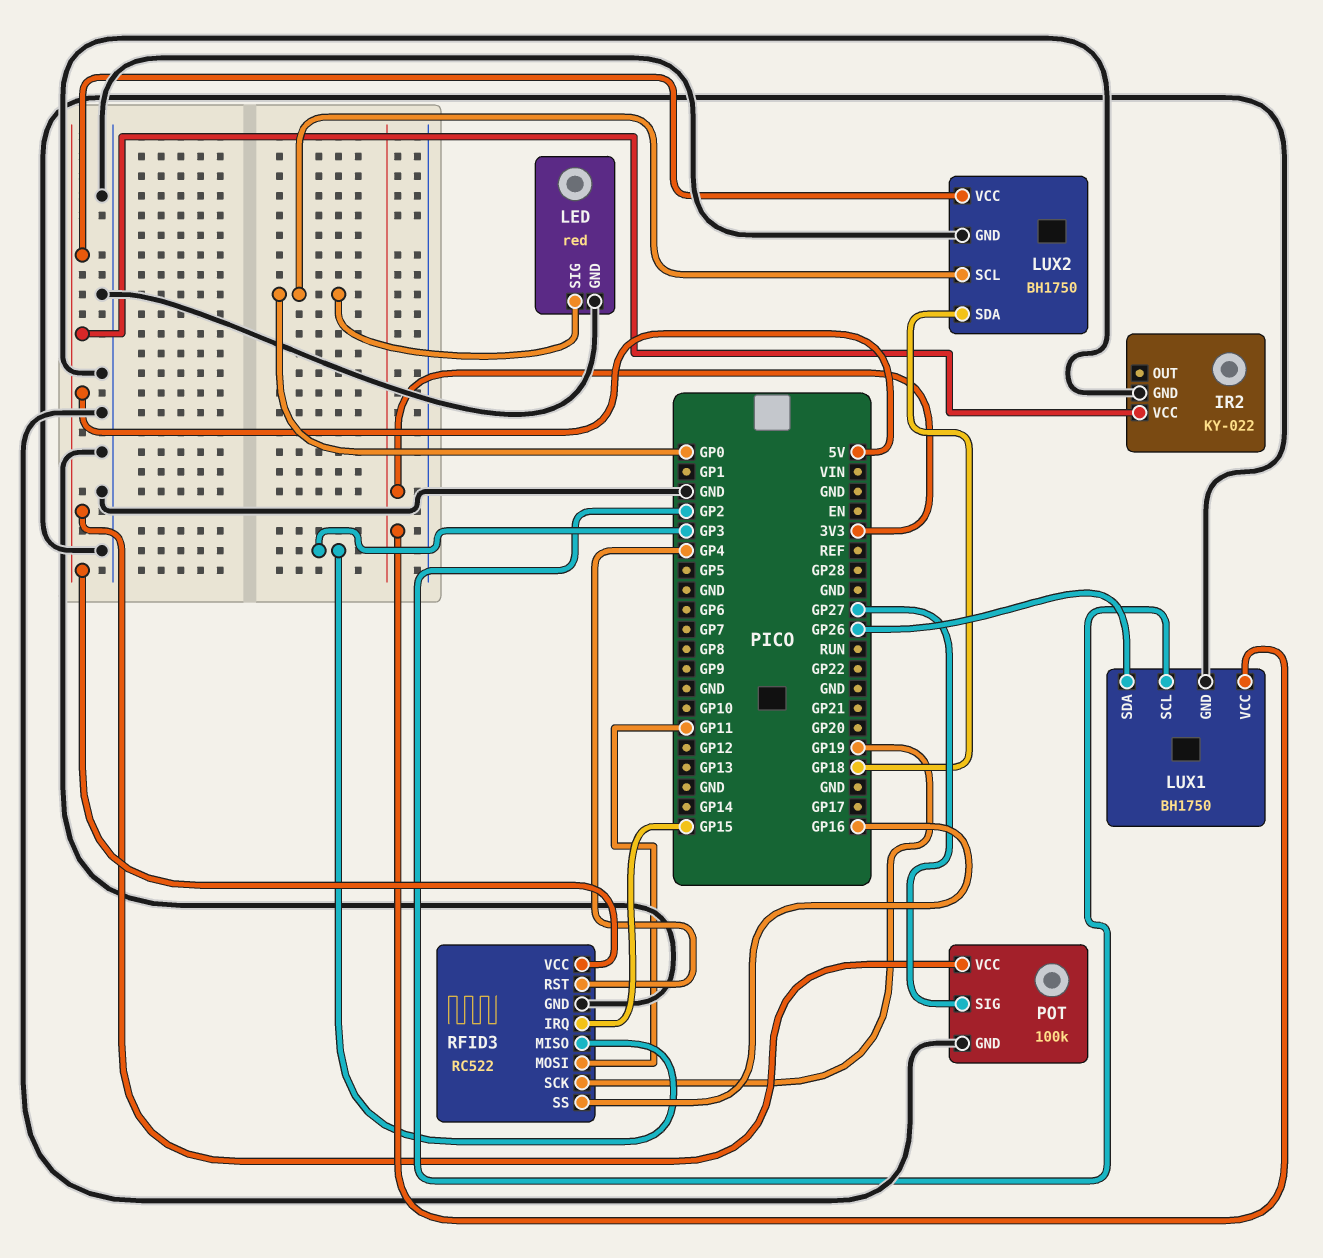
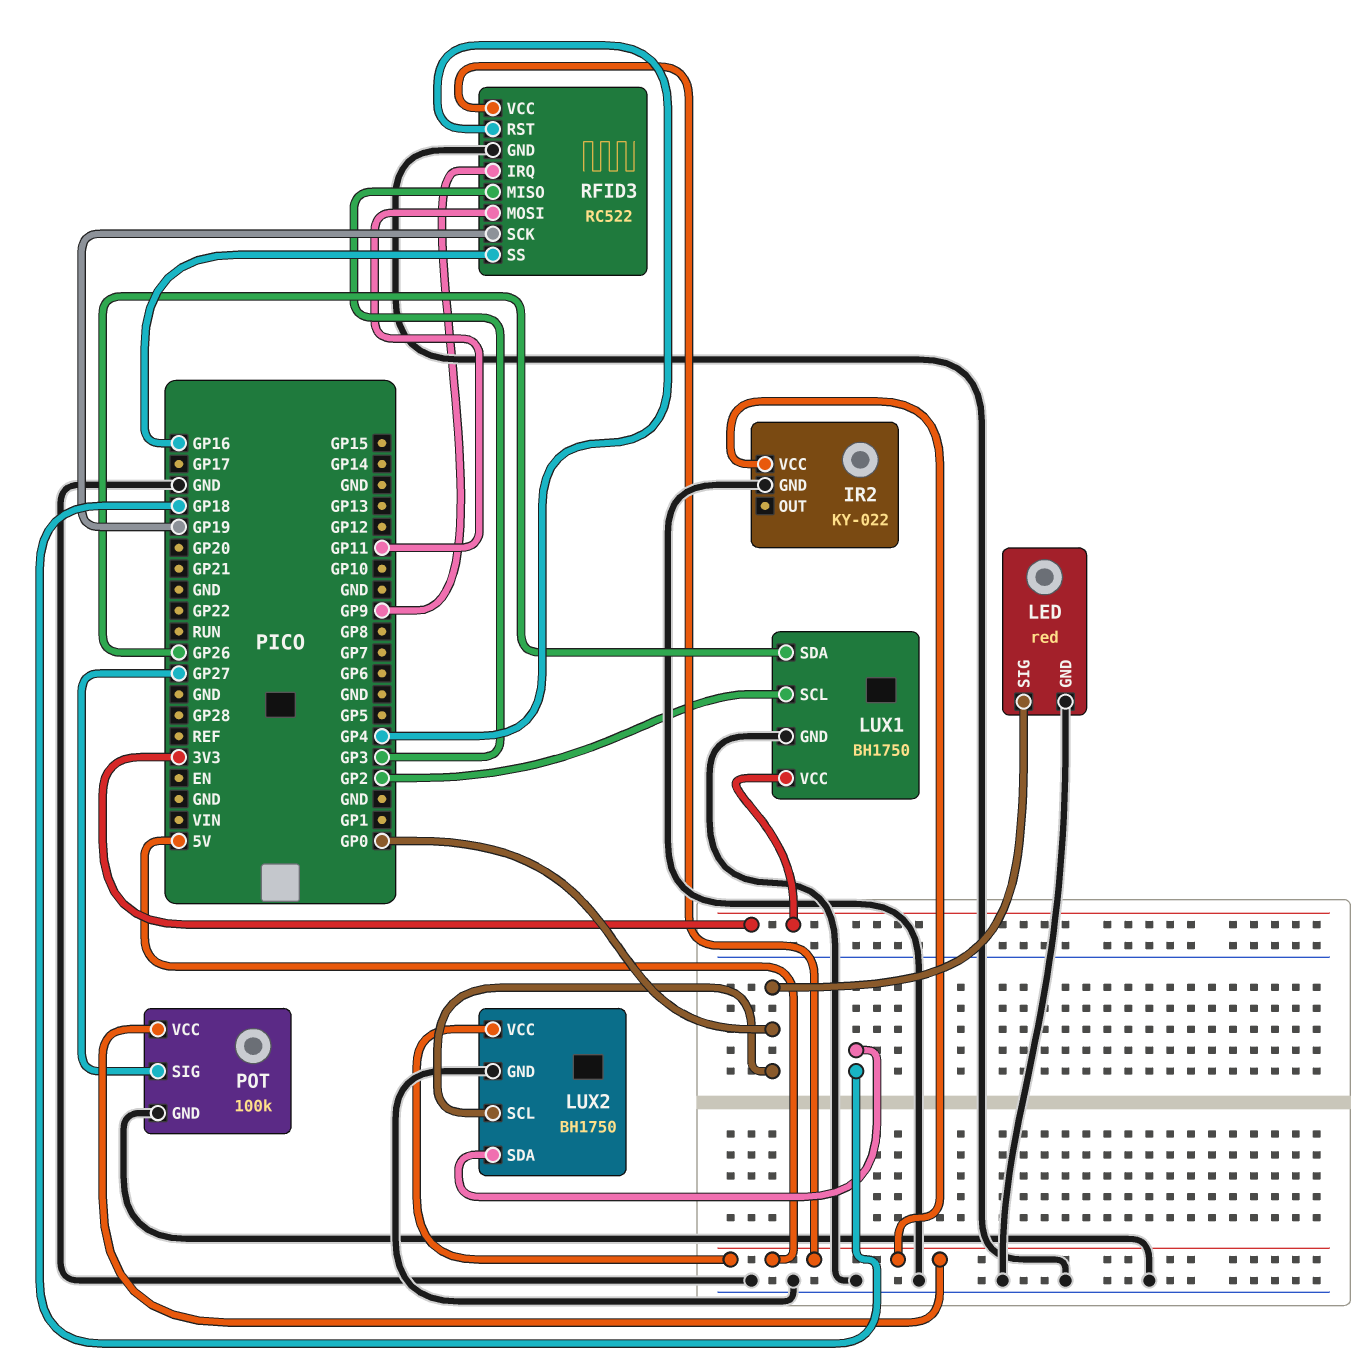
RFID3 pin IRQ: GP15 -> GP9

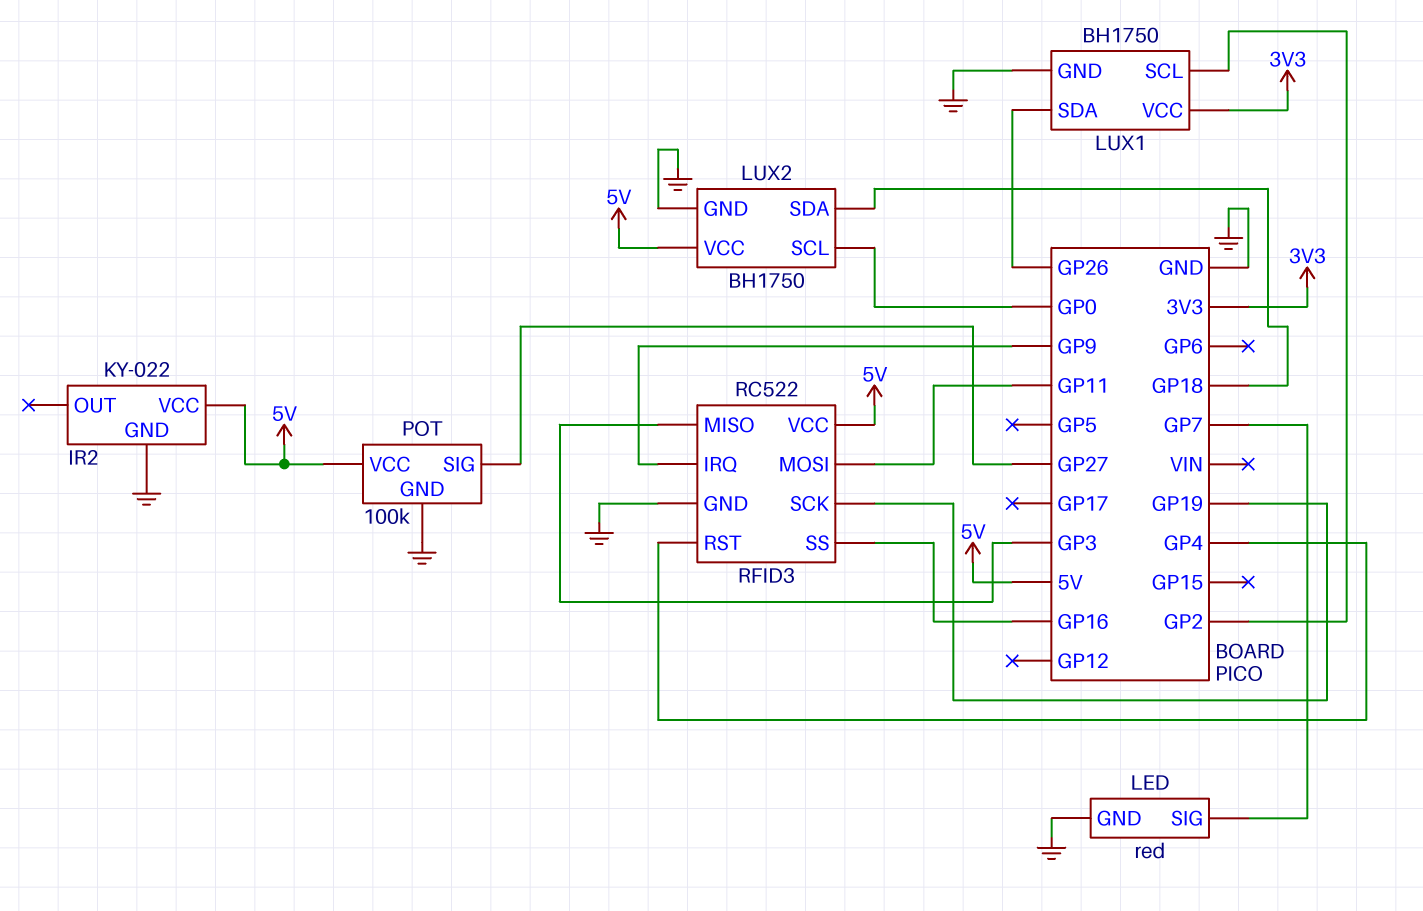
LED pin SIG: GP0 -> GP7

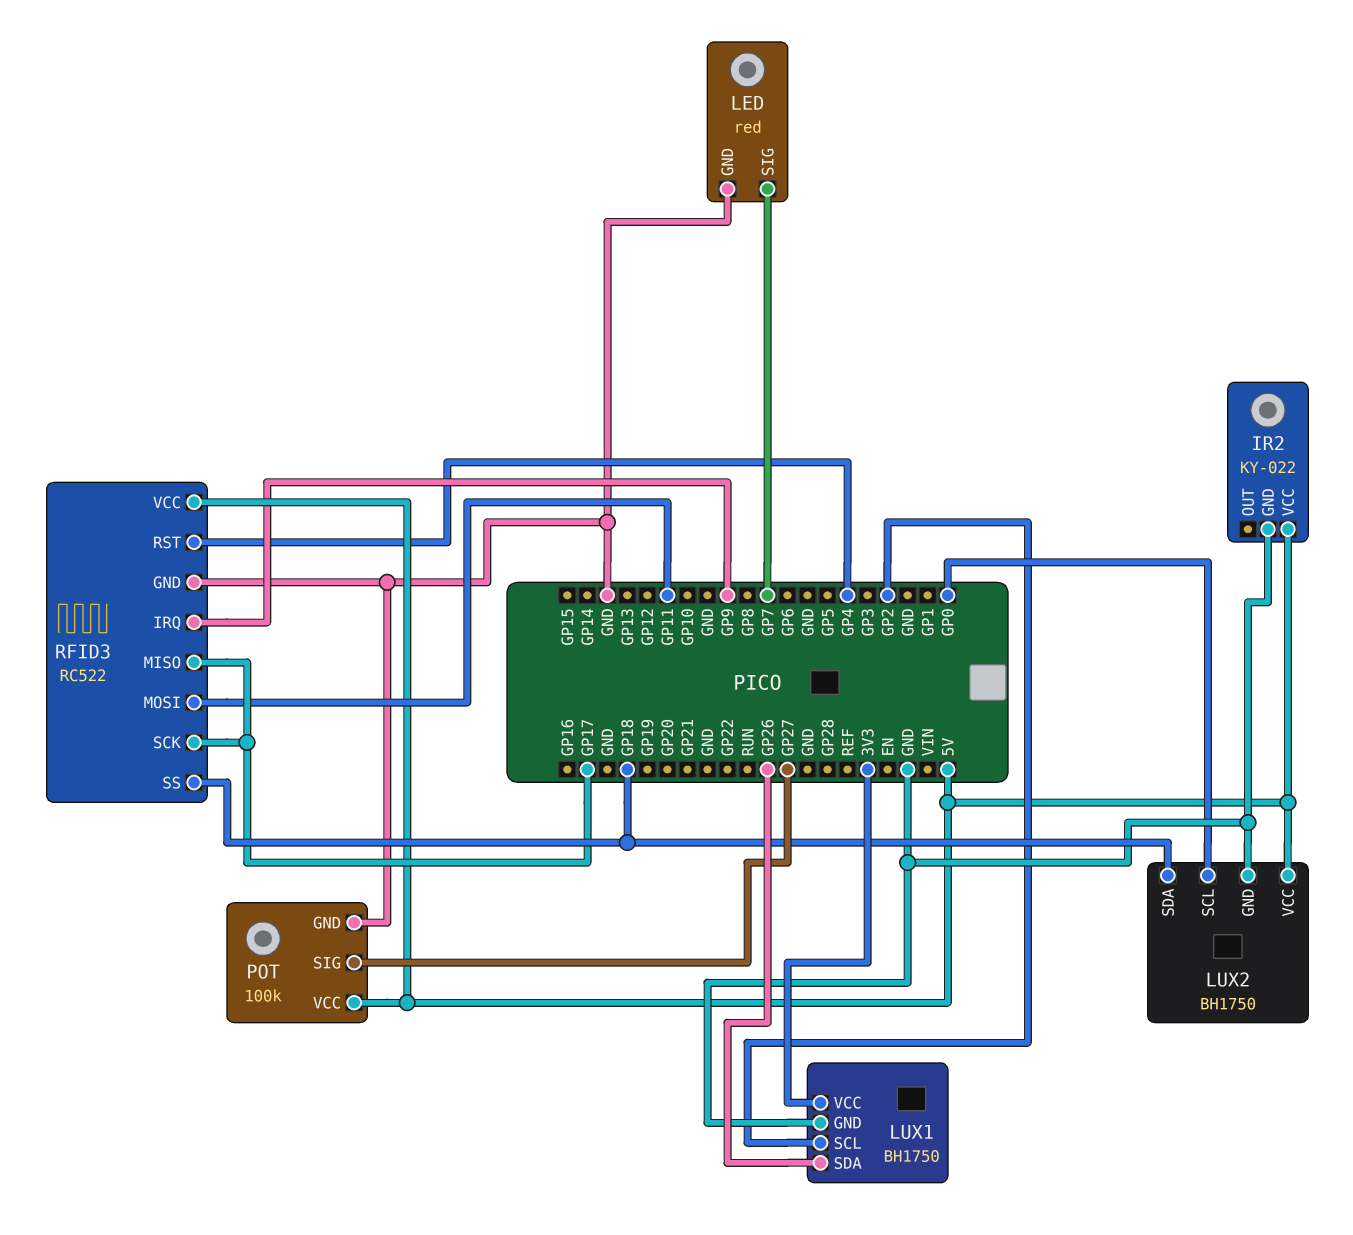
RFID3 pin MISO: GP3 -> GP17
RFID3 pin SCK: GP19 -> GP17
RFID3 pin SS: GP16 -> GP18

